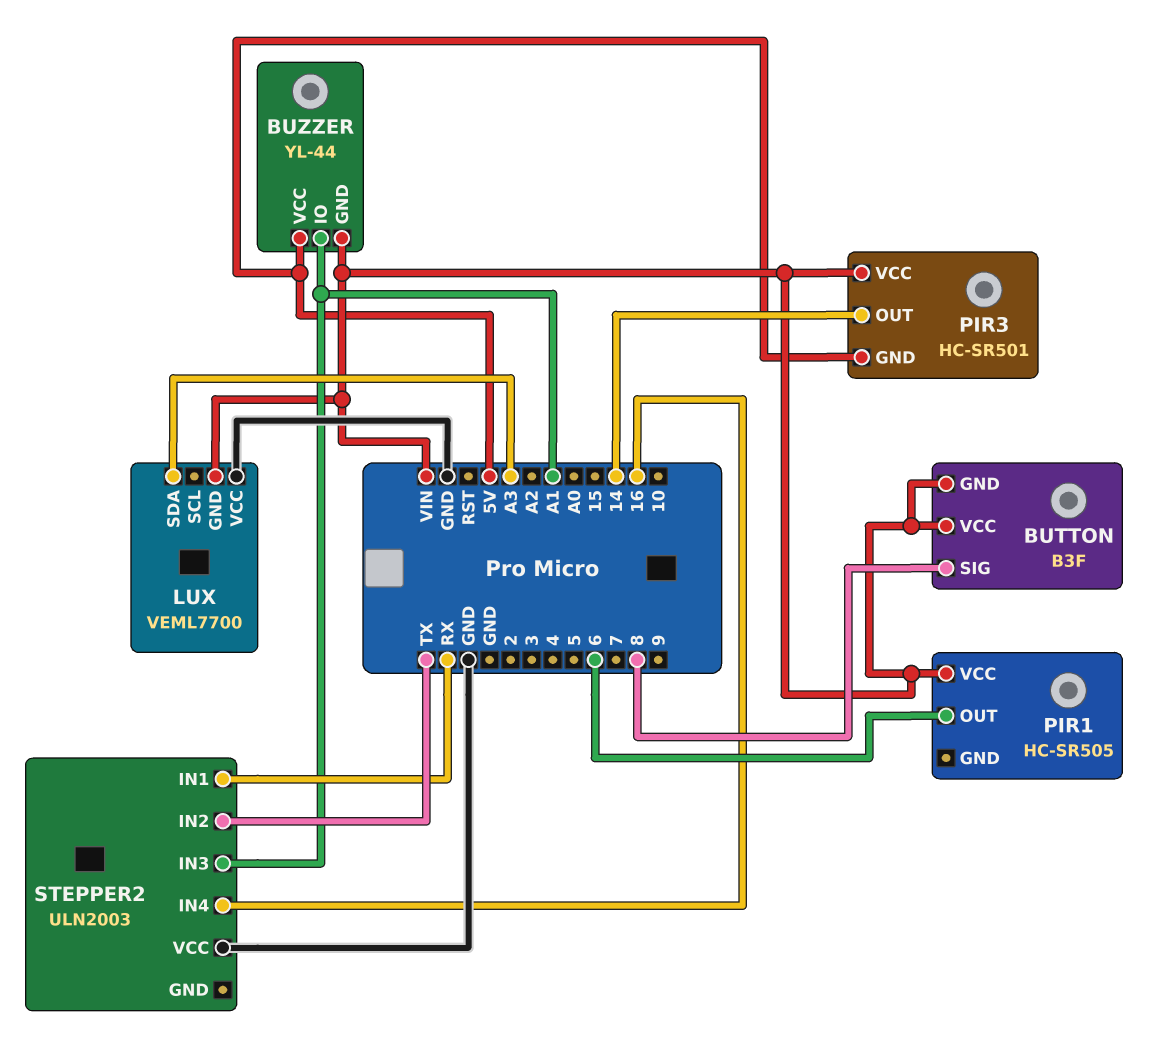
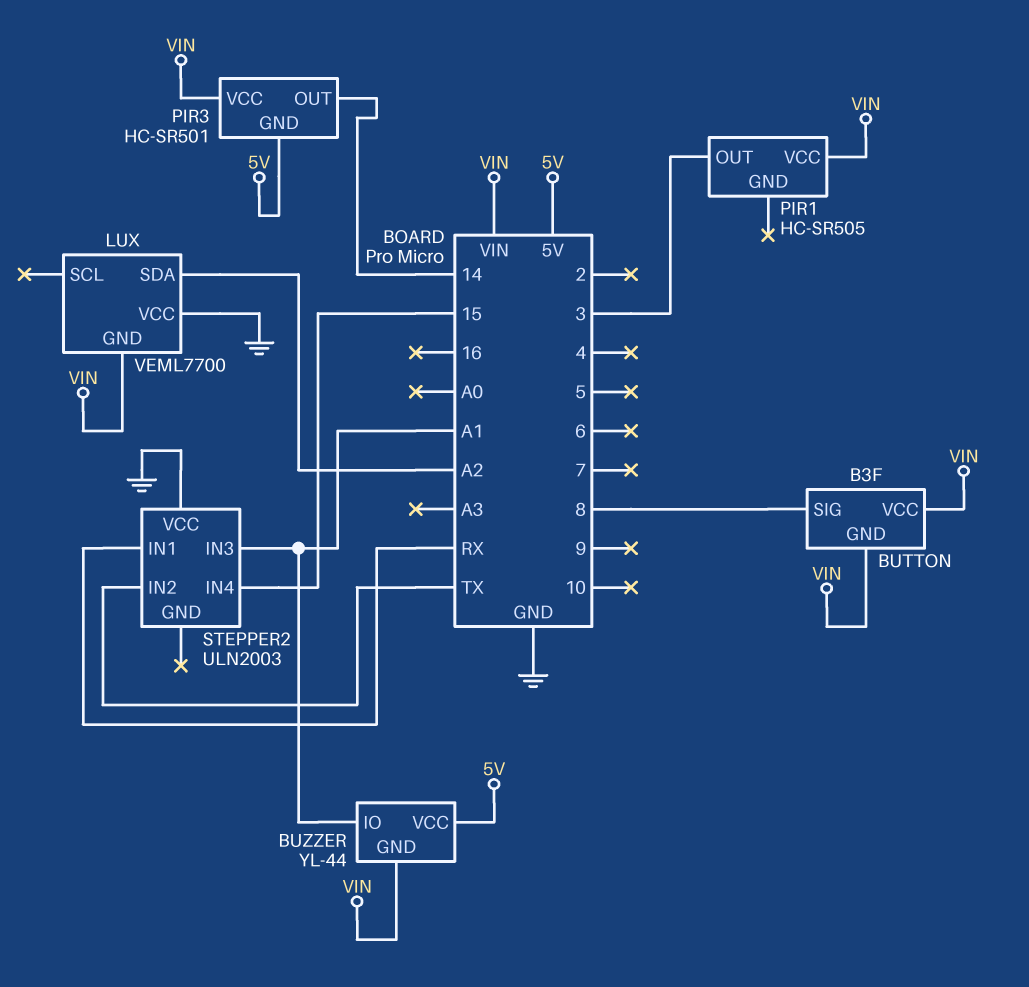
LUX pin SDA: A3 -> A2
PIR1 pin OUT: 6 -> 3
STEPPER2 pin IN4: 16 -> 15

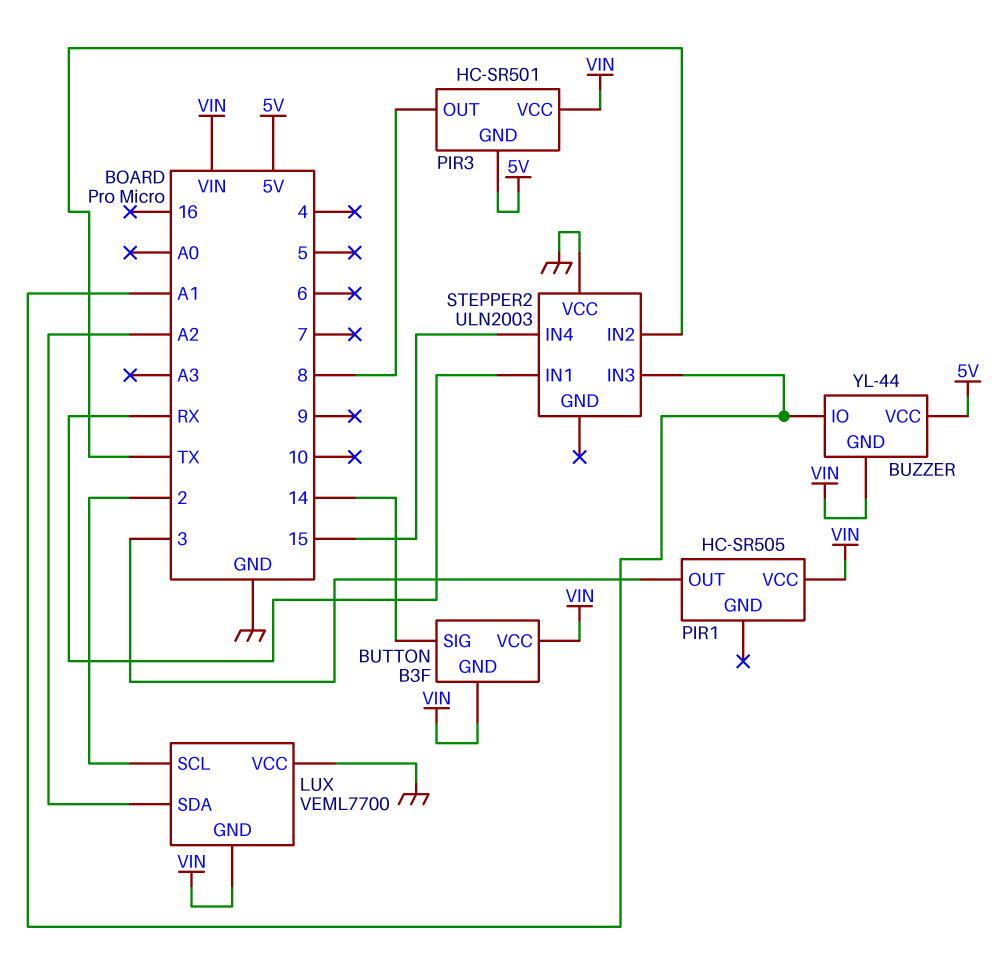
BUTTON pin SIG: 8 -> 14
LUX pin SCL: none -> 2
PIR3 pin OUT: 14 -> 8

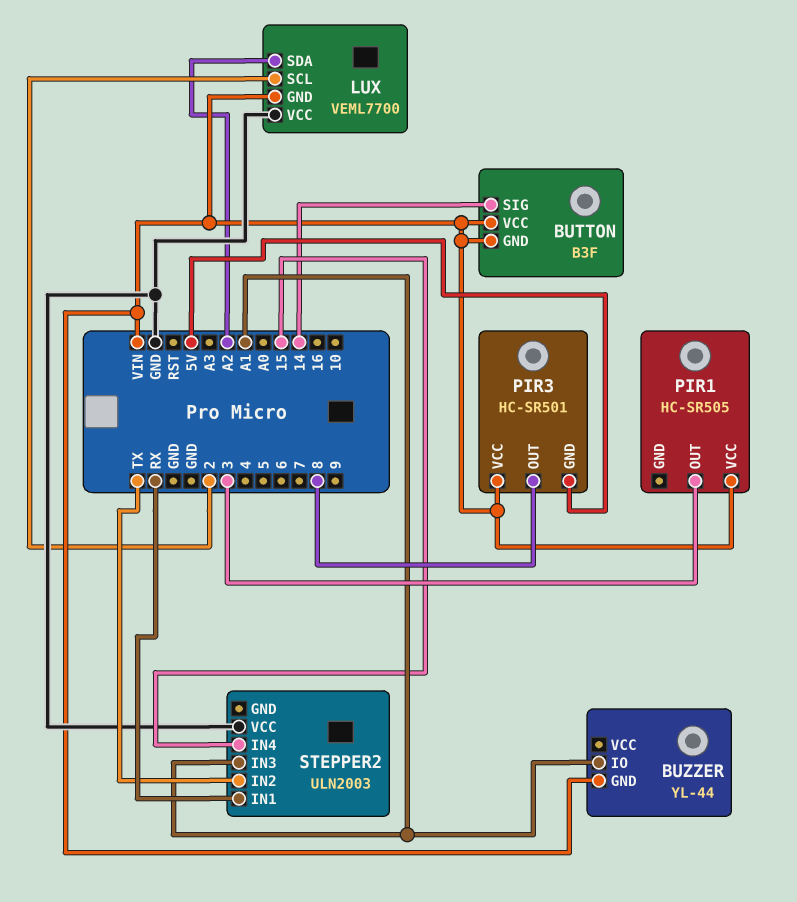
BUZZER pin VCC: 5V -> none

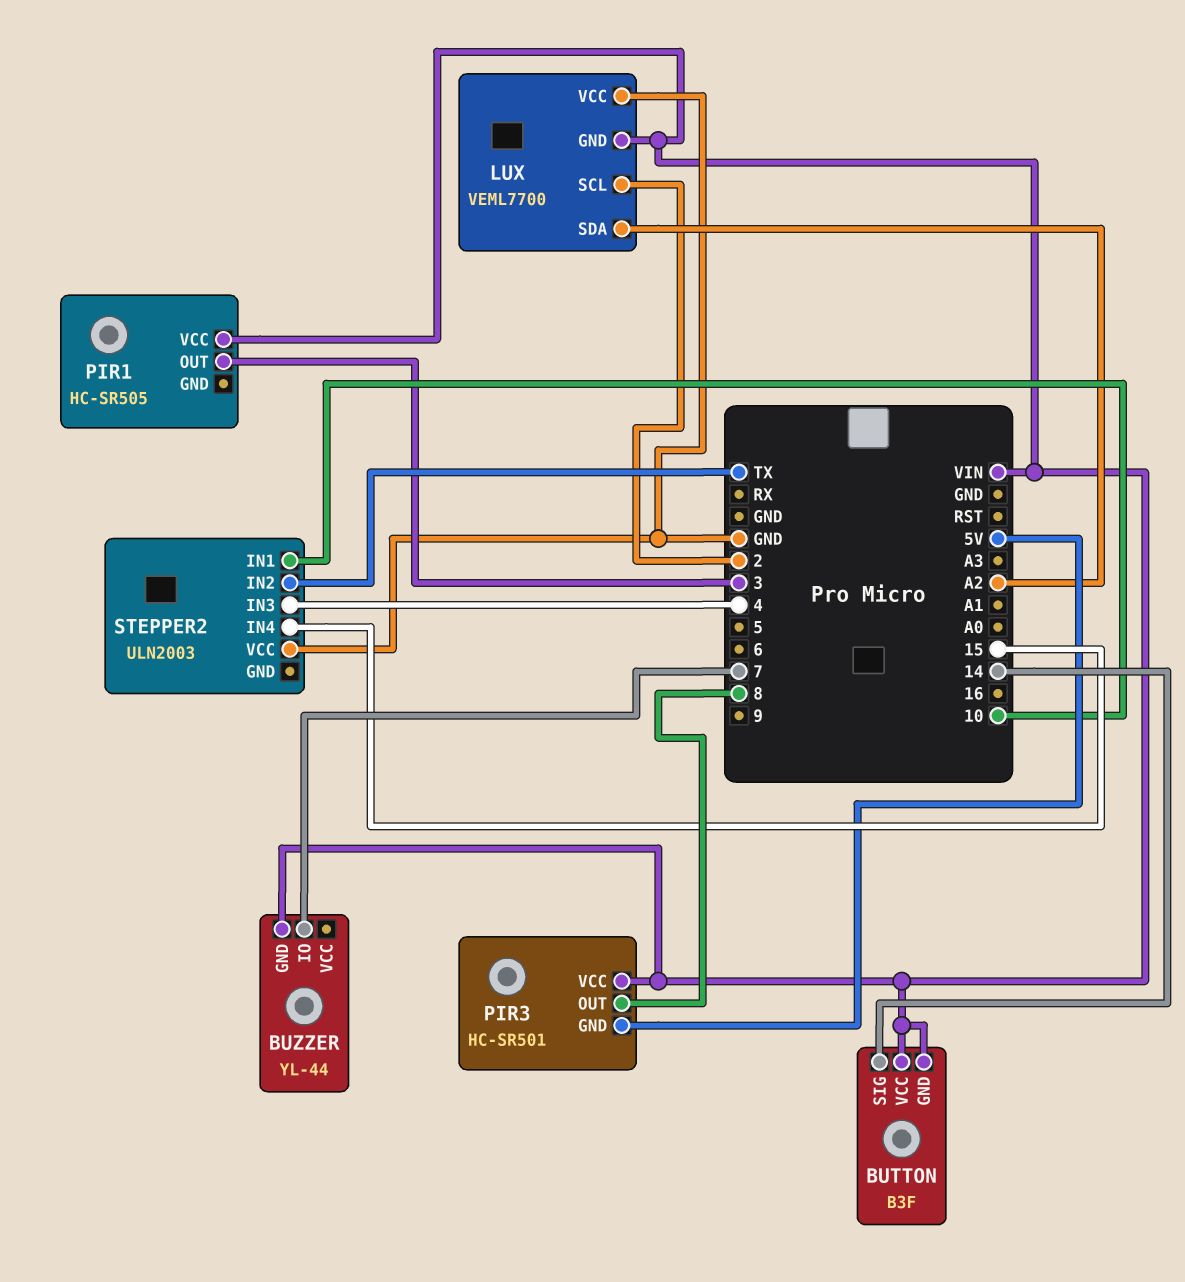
BUZZER pin IO: A1 -> 7
STEPPER2 pin IN1: RX -> 10
STEPPER2 pin IN3: A1 -> 4

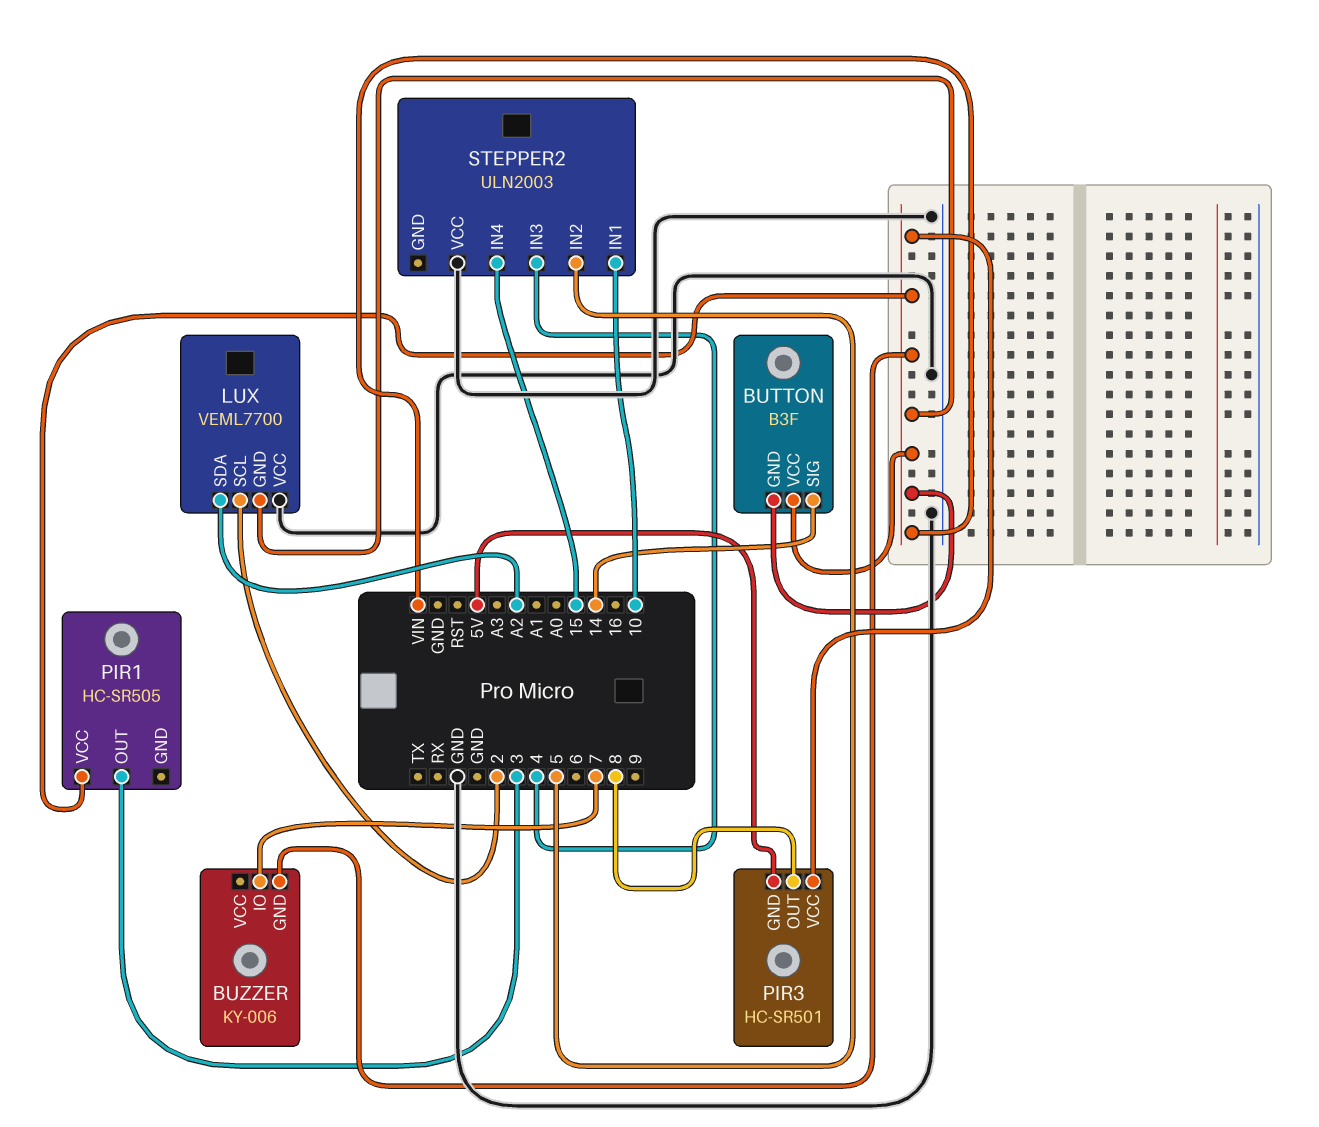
BUZZER: YL-44 -> KY-006
STEPPER2 pin IN2: TX -> 5

